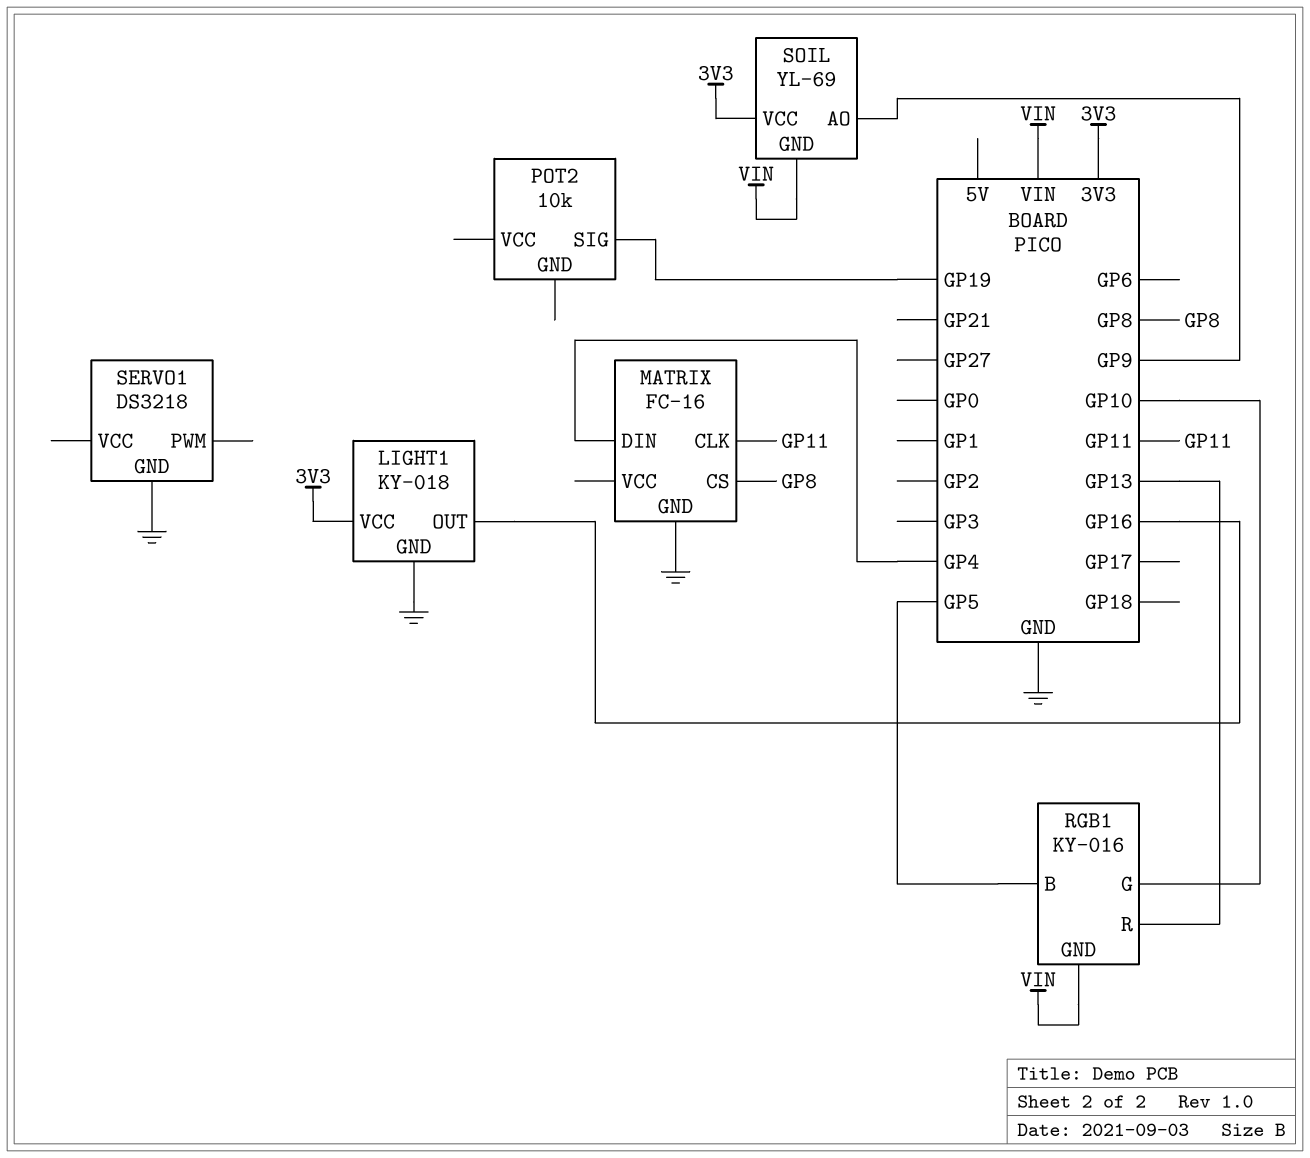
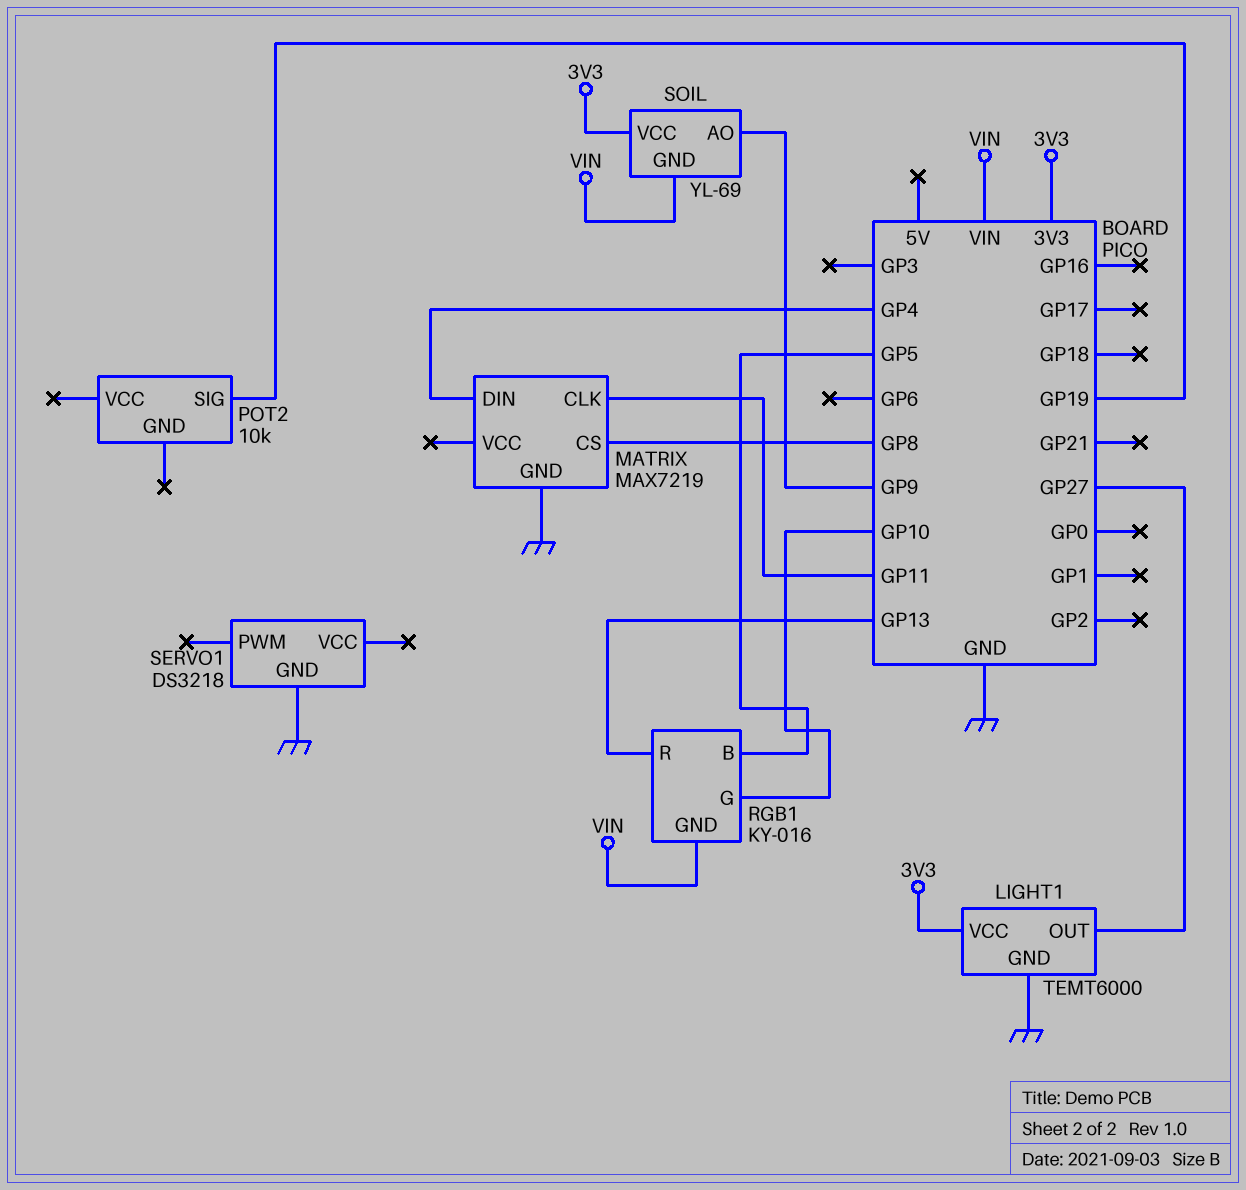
LIGHT1: KY-018 -> TEMT6000
LIGHT1 pin OUT: GP16 -> GP27
MATRIX: FC-16 -> MAX7219

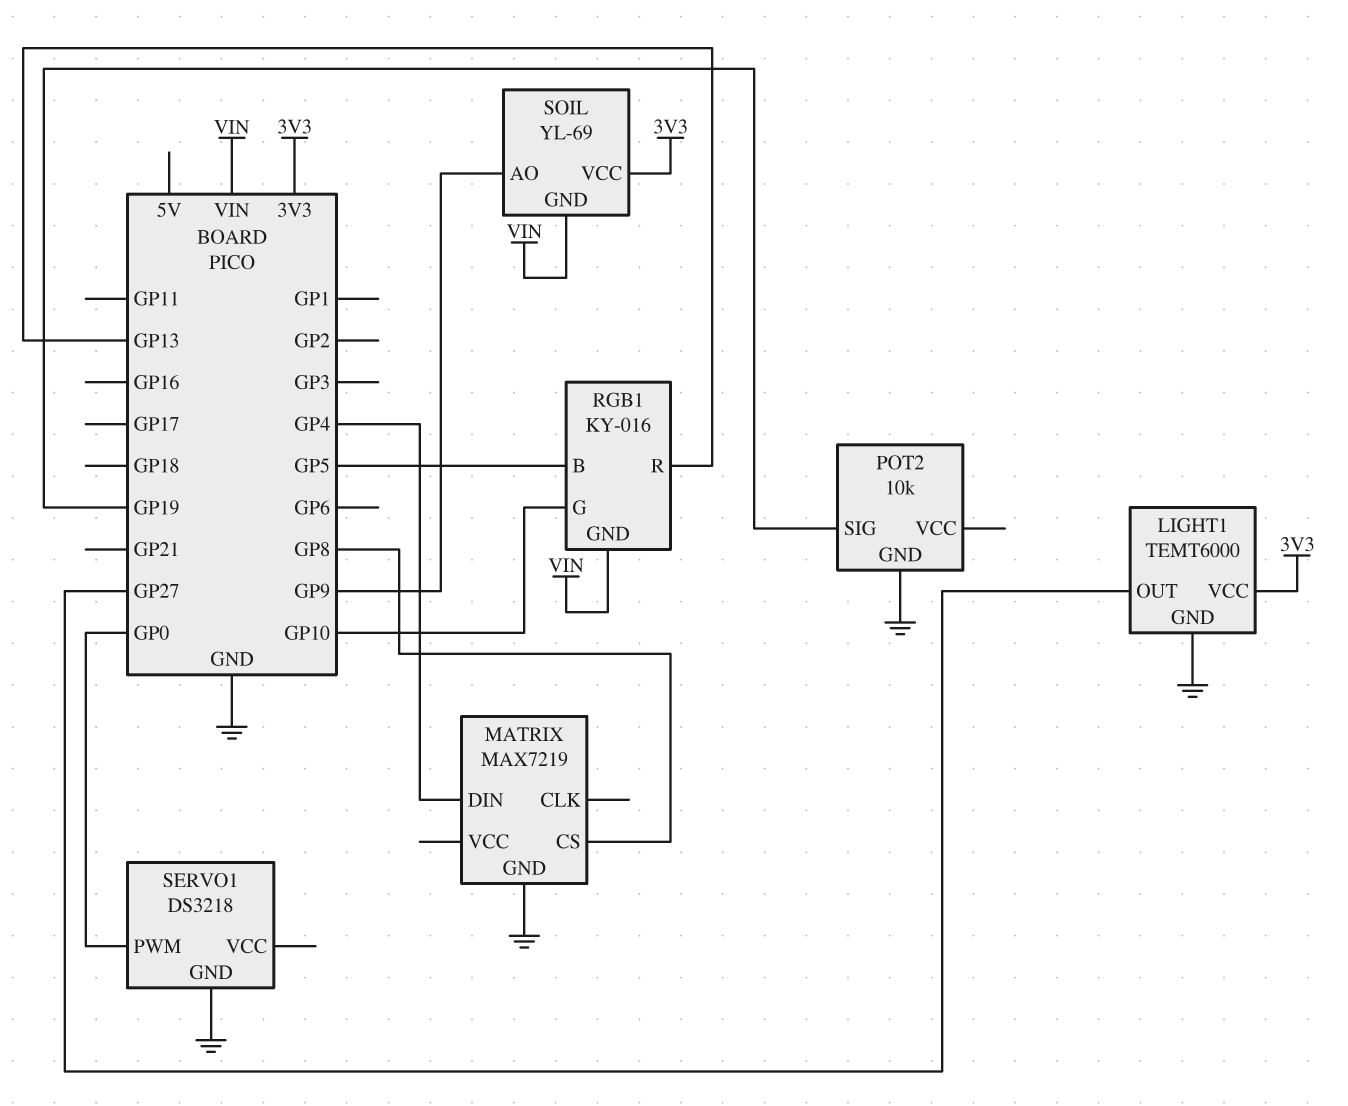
MATRIX pin CLK: GP11 -> none
POT2 pin GND: none -> GND
SERVO1 pin PWM: none -> GP0

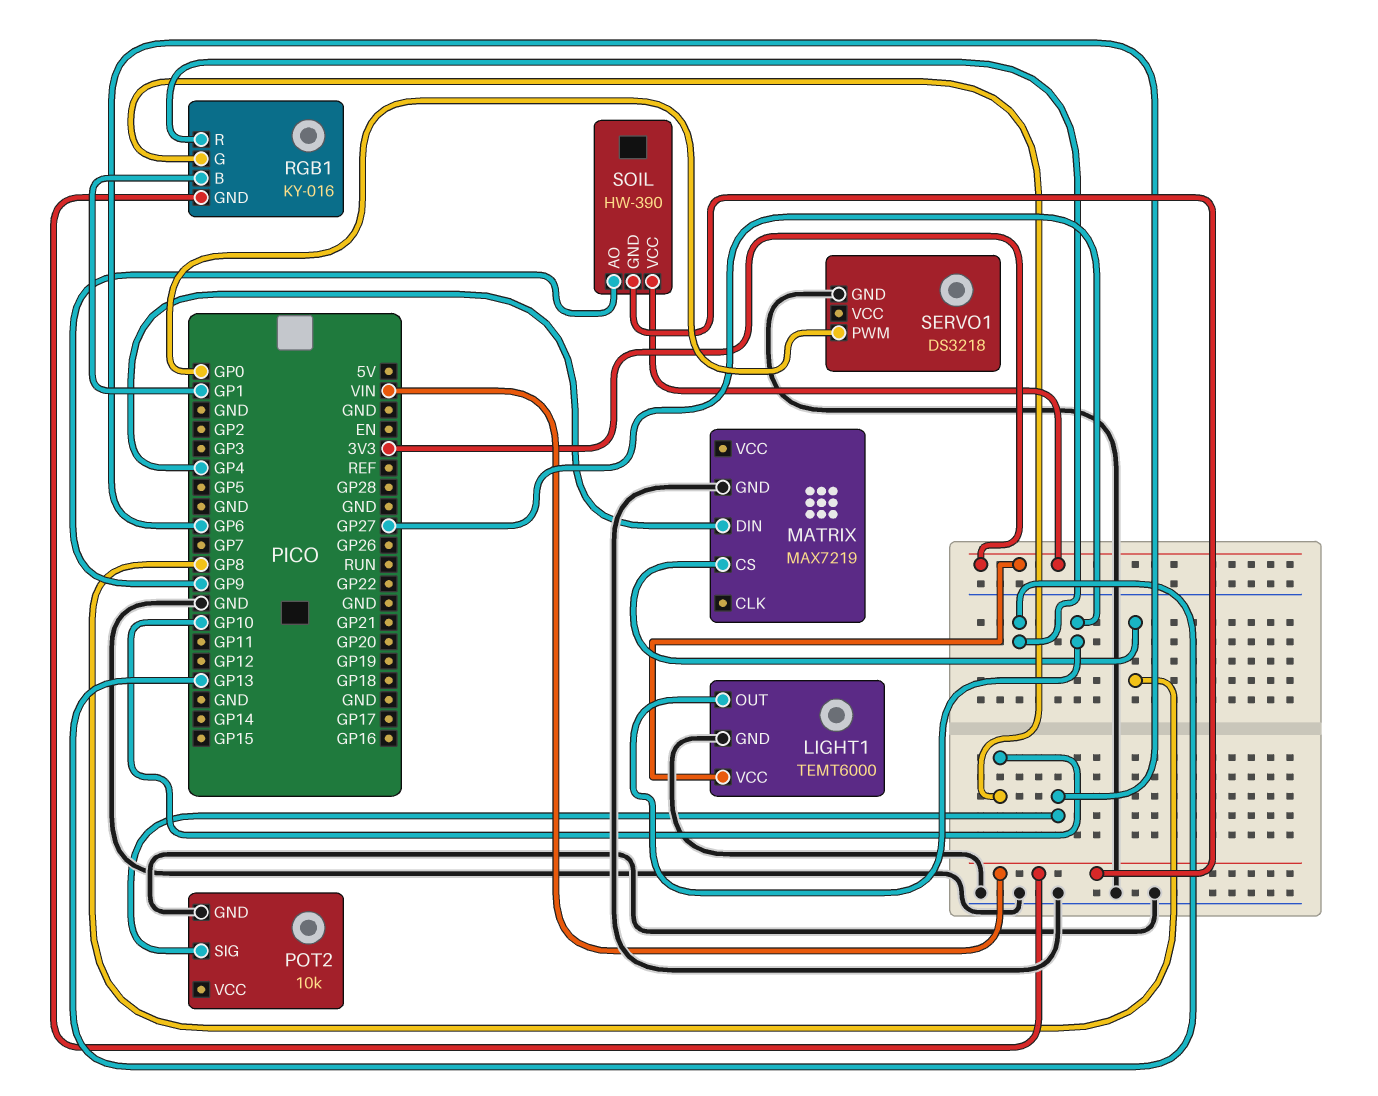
POT2 pin SIG: GP19 -> GP6
RGB1 pin B: GP5 -> GP1
SOIL: YL-69 -> HW-390

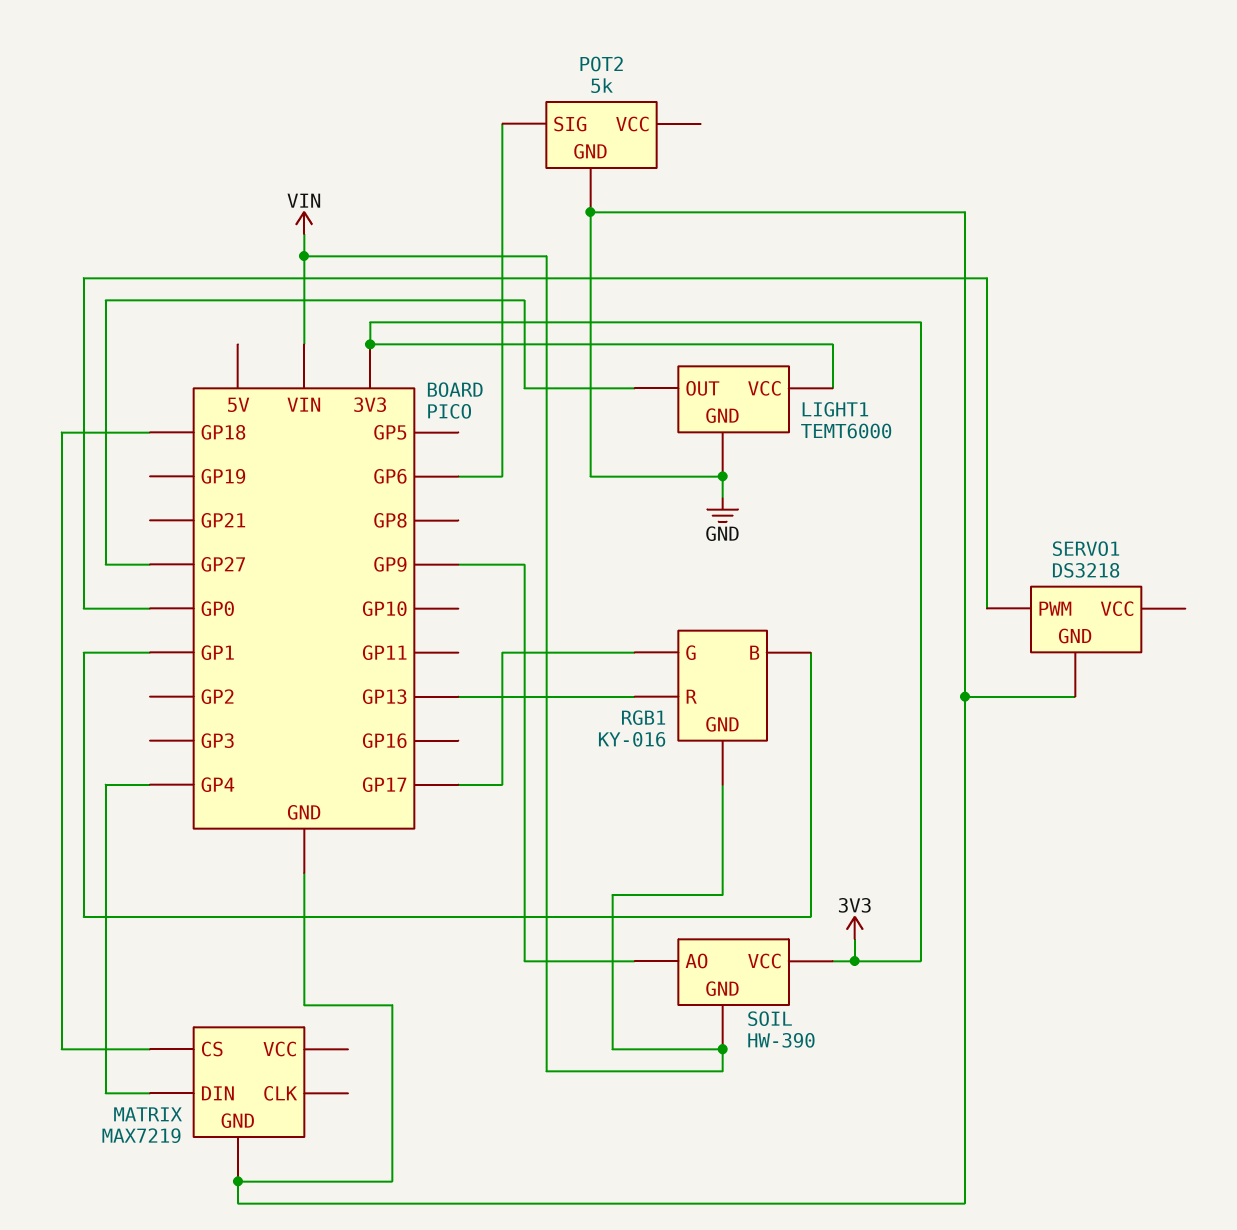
MATRIX pin CS: GP8 -> GP18
POT2: 10k -> 5k
RGB1 pin G: GP10 -> GP17

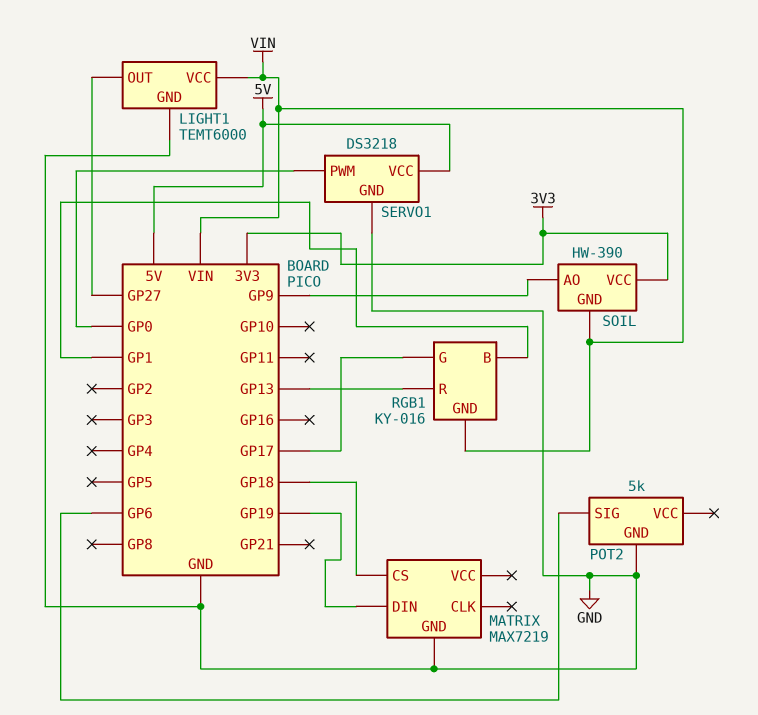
LIGHT1 pin VCC: 3V3 -> VIN
MATRIX pin DIN: GP4 -> GP19
SERVO1 pin VCC: none -> 5V

